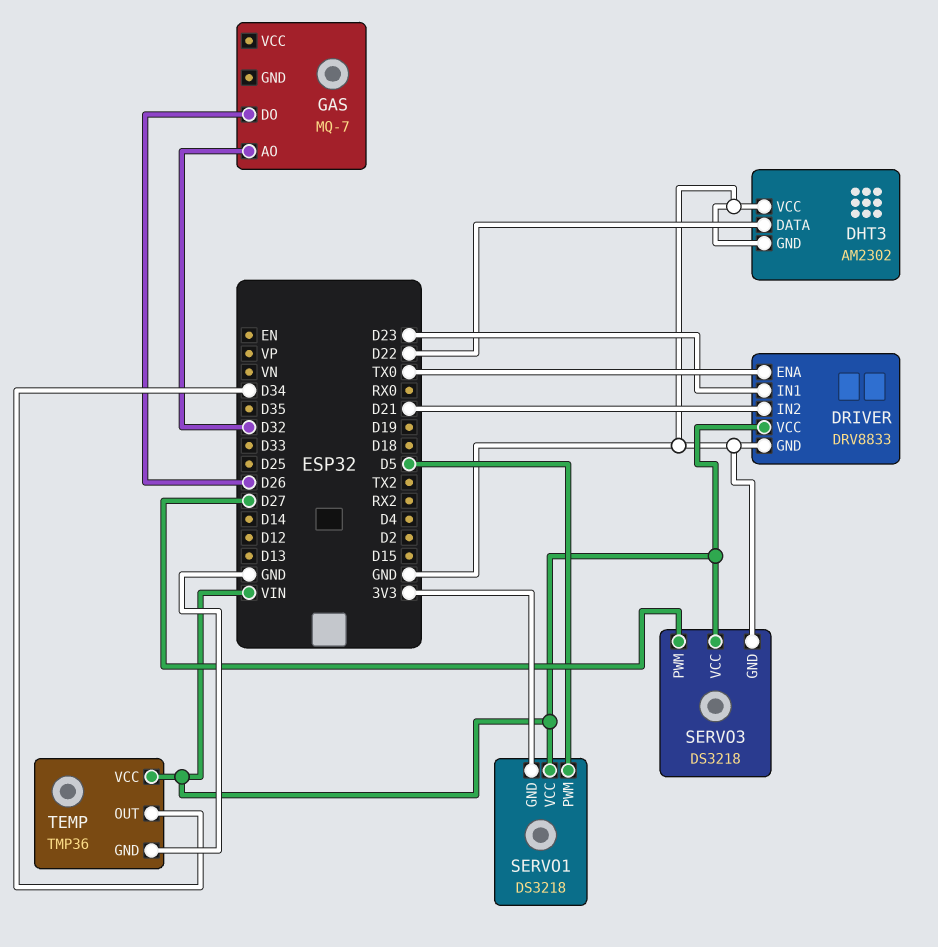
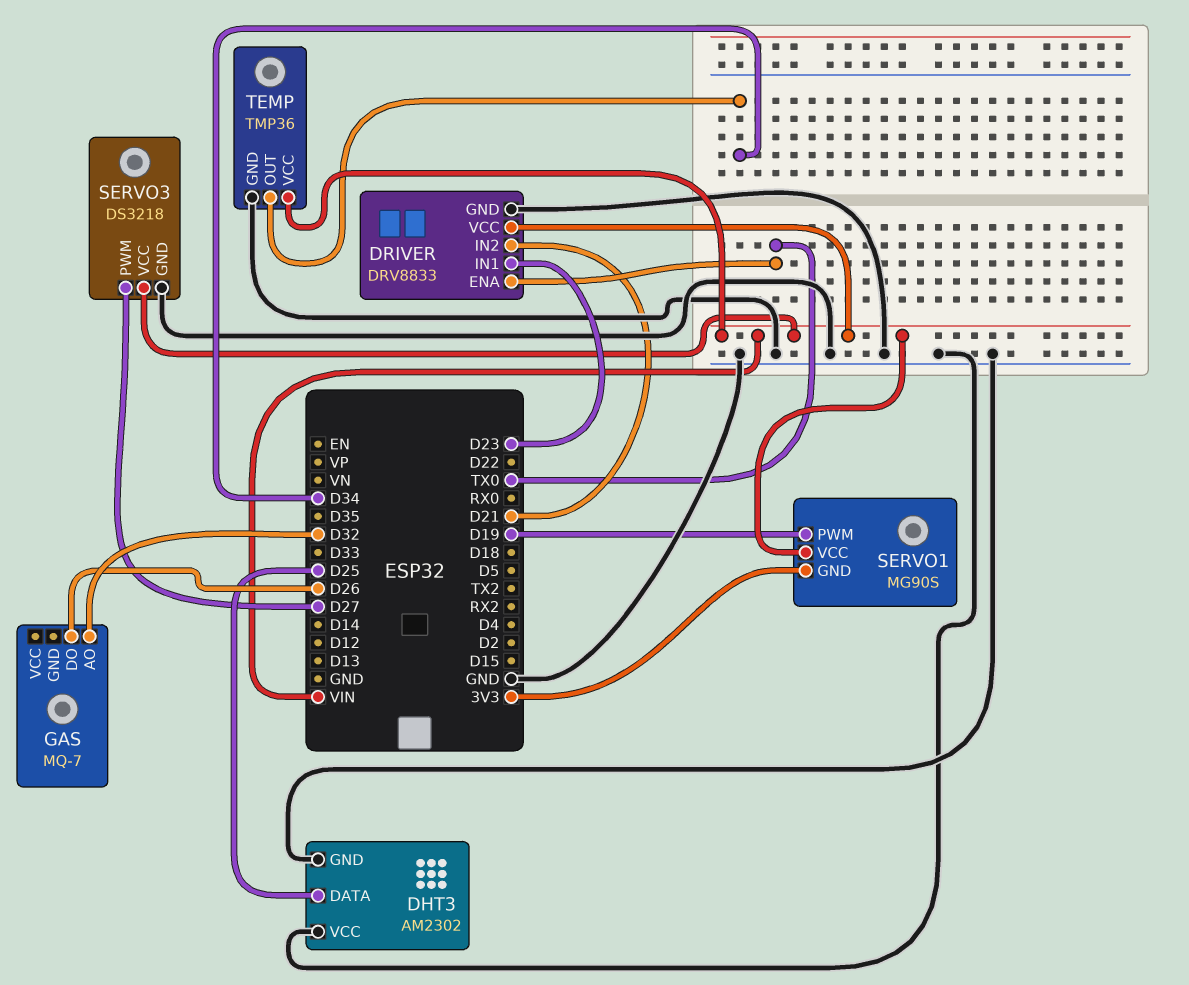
DHT3 pin DATA: D22 -> D25
SERVO1: DS3218 -> MG90S
SERVO1 pin PWM: D5 -> D19

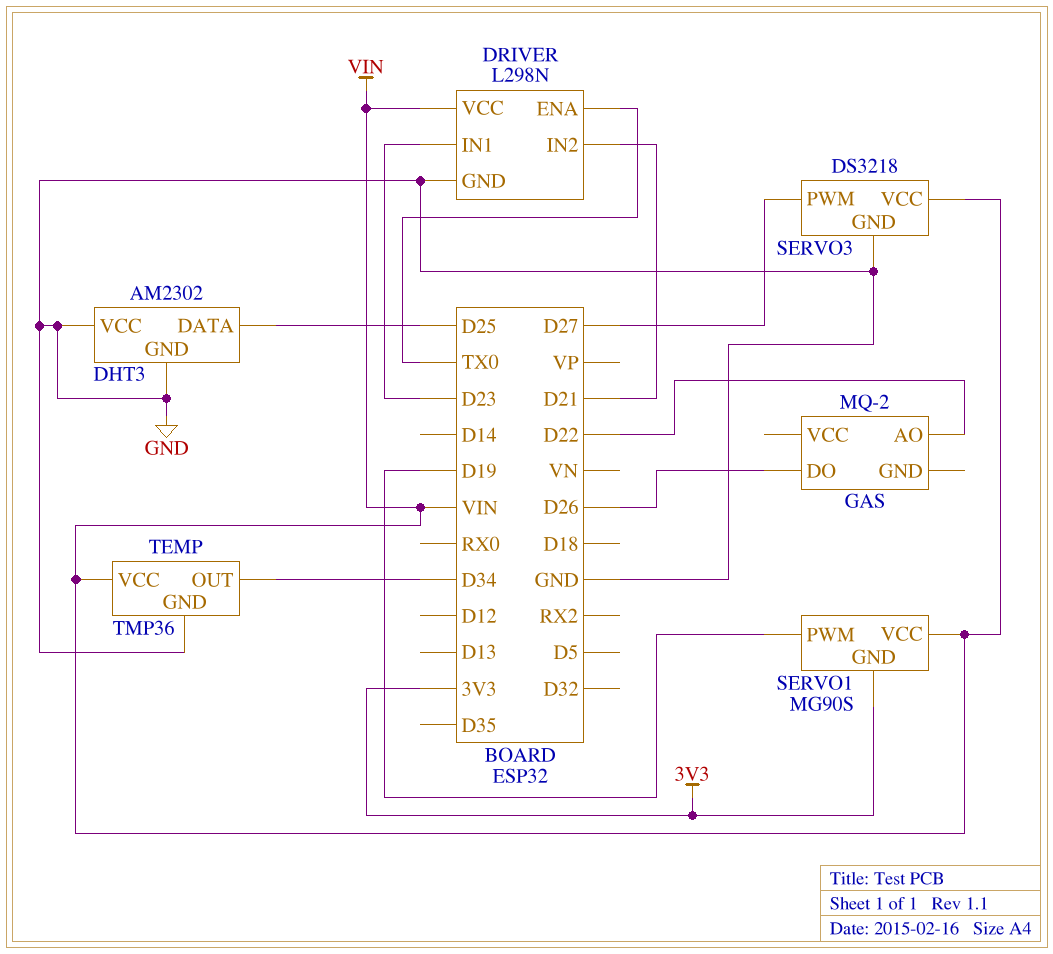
DRIVER: DRV8833 -> L298N
GAS: MQ-7 -> MQ-2
GAS pin AO: D32 -> D22

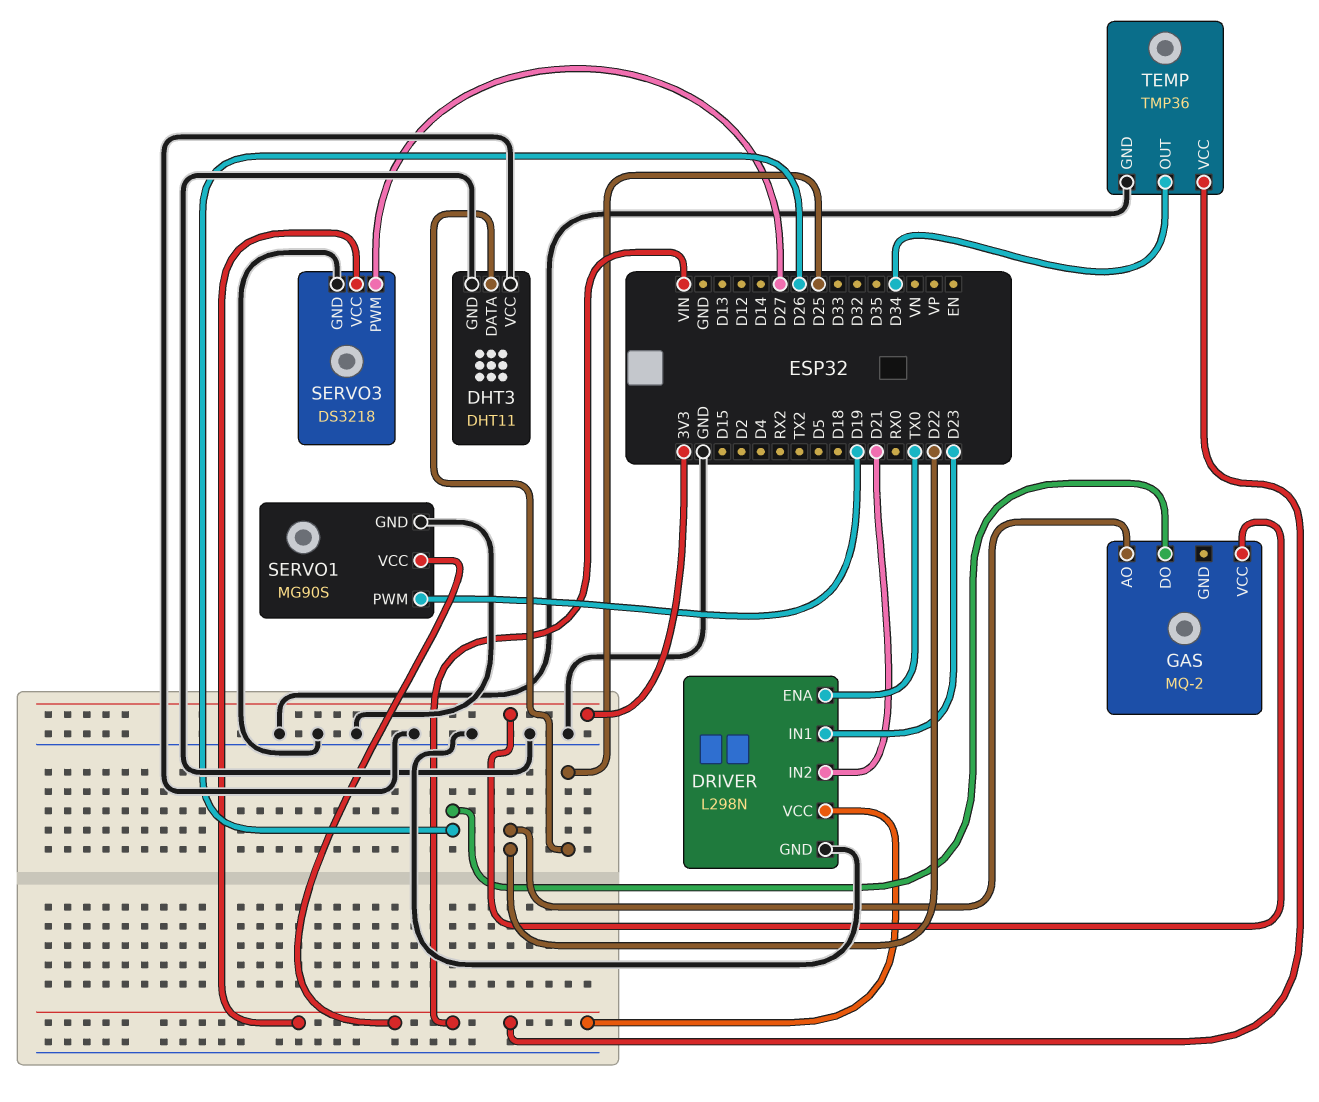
DHT3: AM2302 -> DHT11
GAS pin VCC: none -> 3V3
SERVO1 pin GND: 3V3 -> GND

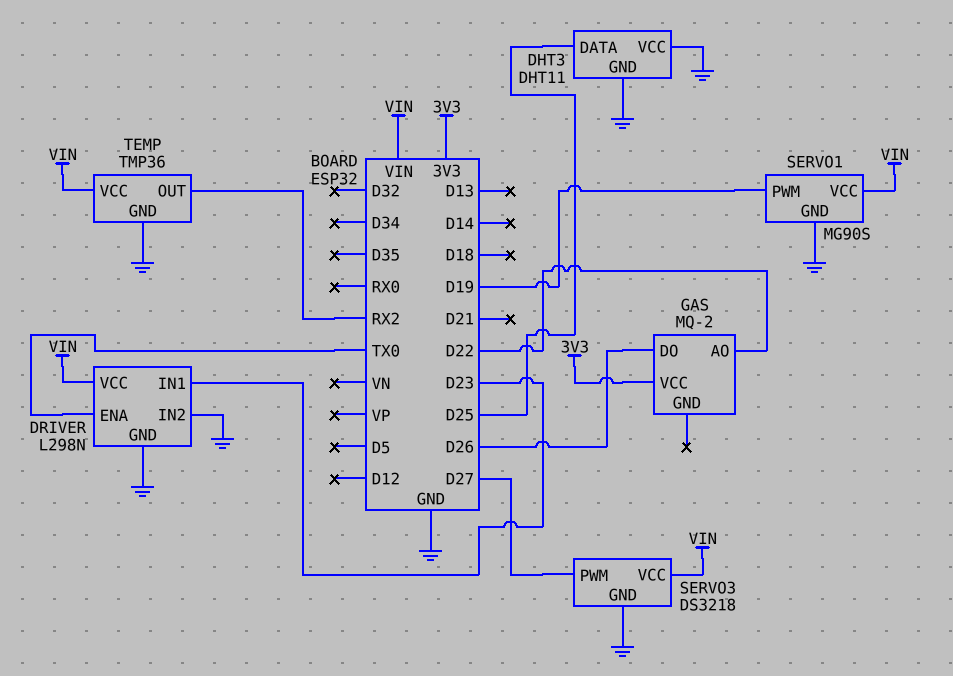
DRIVER pin IN2: D21 -> GND
TEMP pin OUT: D34 -> RX2

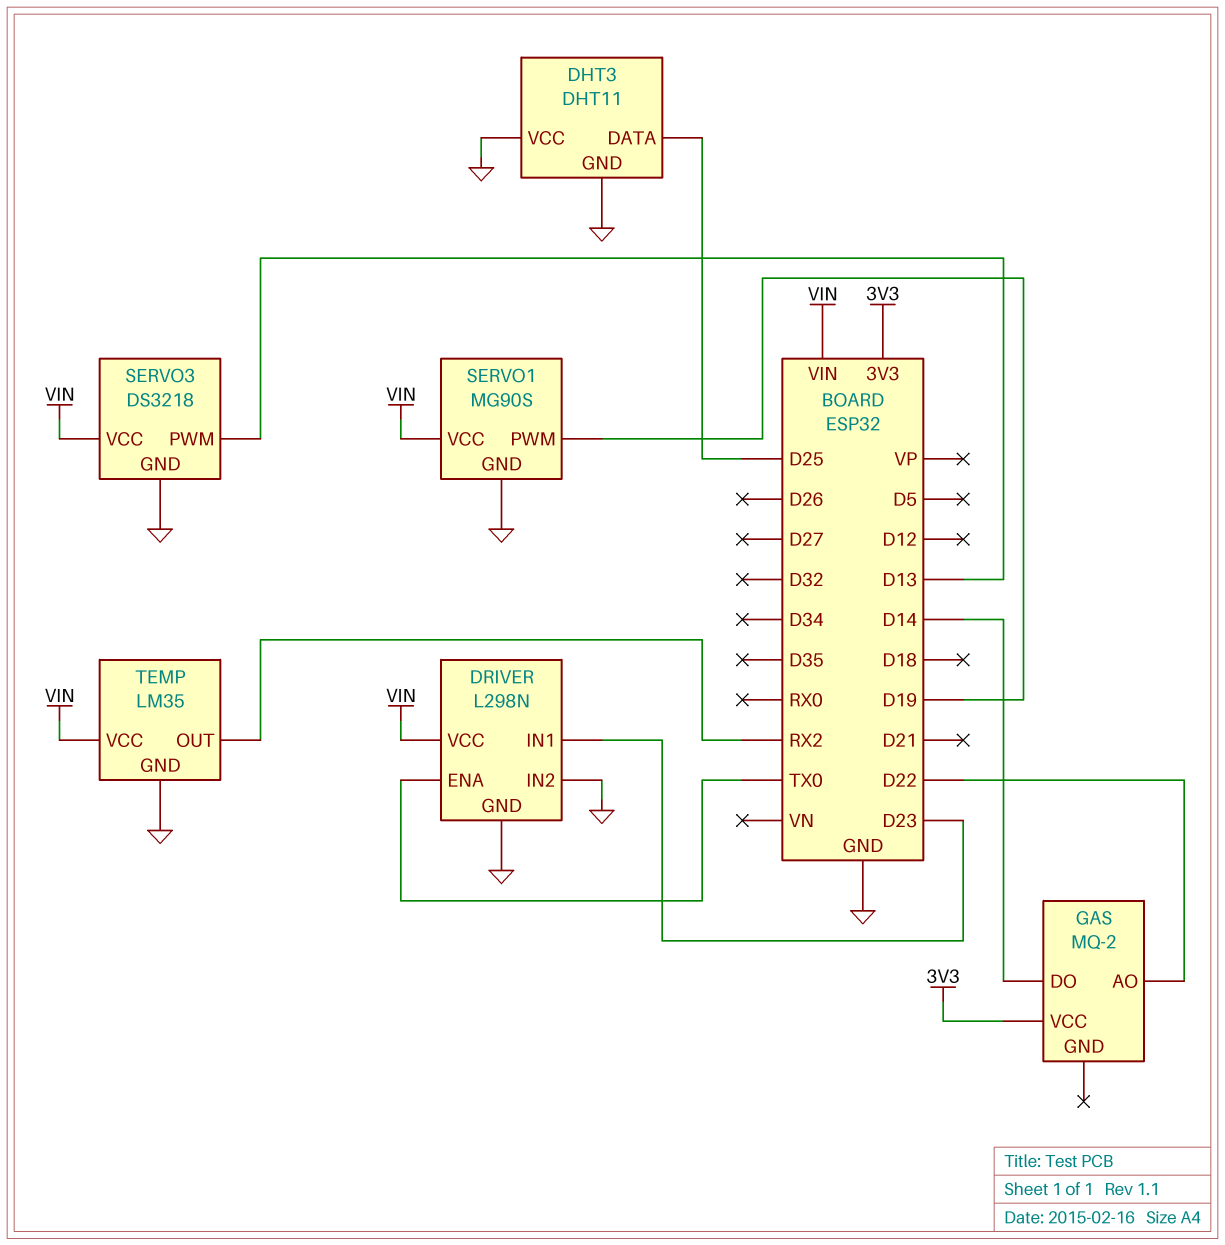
GAS pin DO: D26 -> D14
SERVO3 pin PWM: D27 -> D13
TEMP: TMP36 -> LM35

